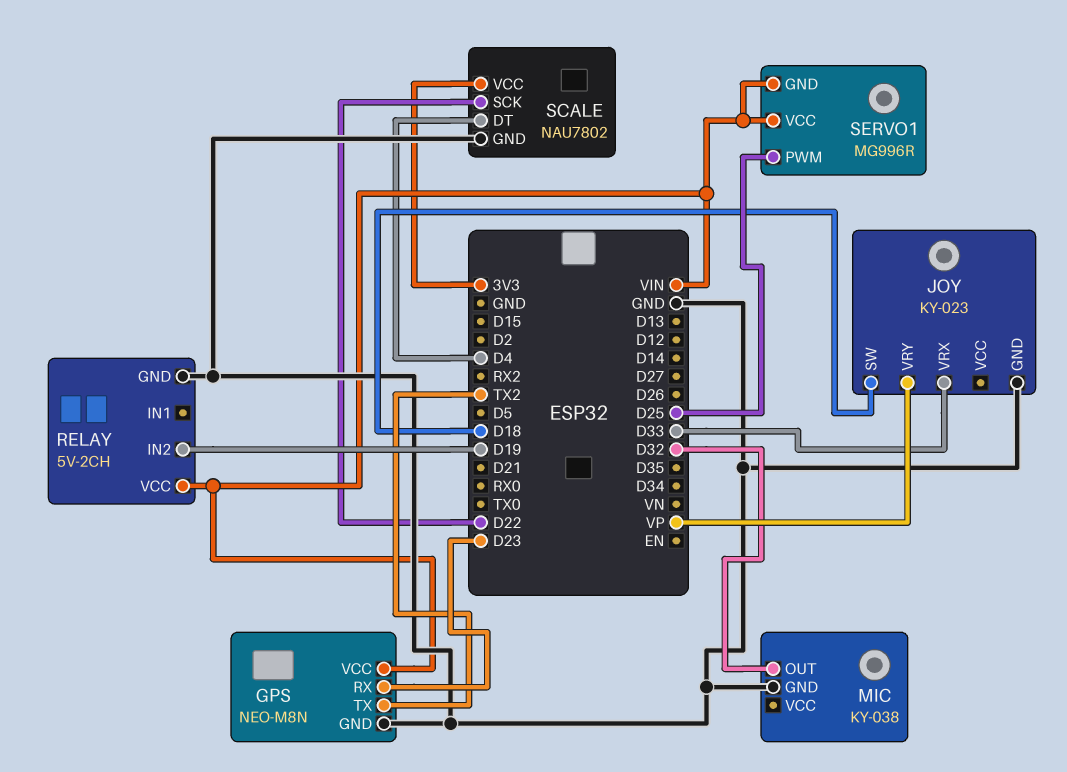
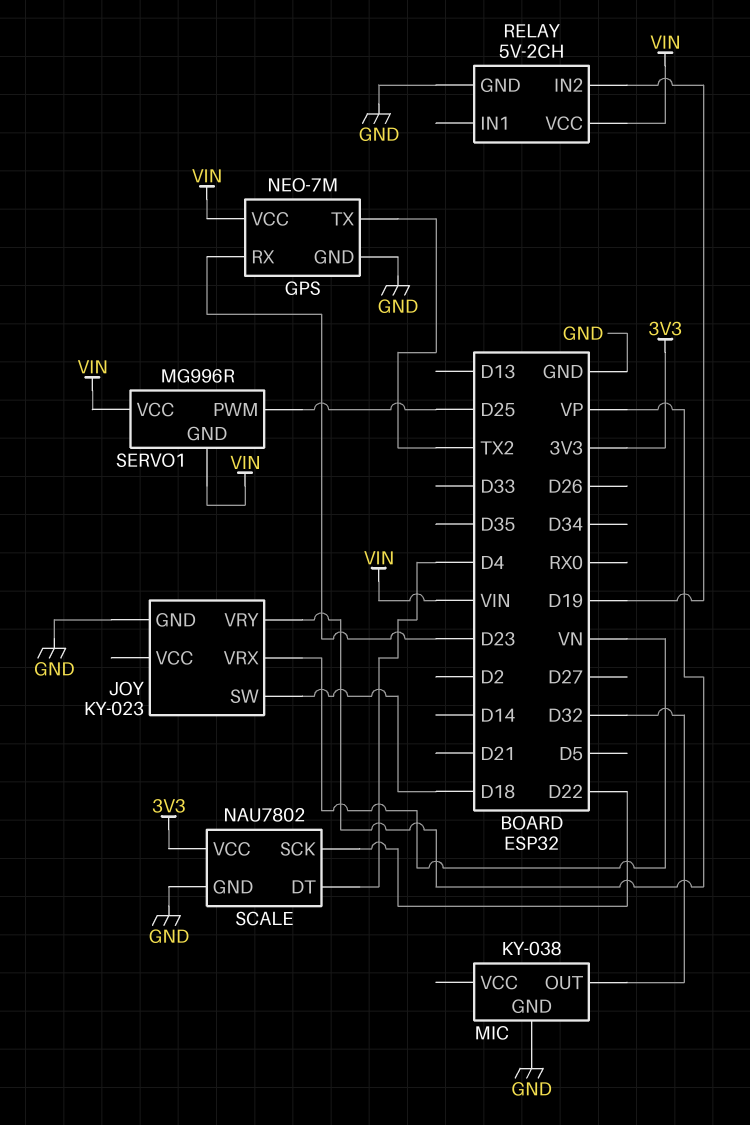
GPS: NEO-M8N -> NEO-7M
JOY pin VRX: D33 -> VN

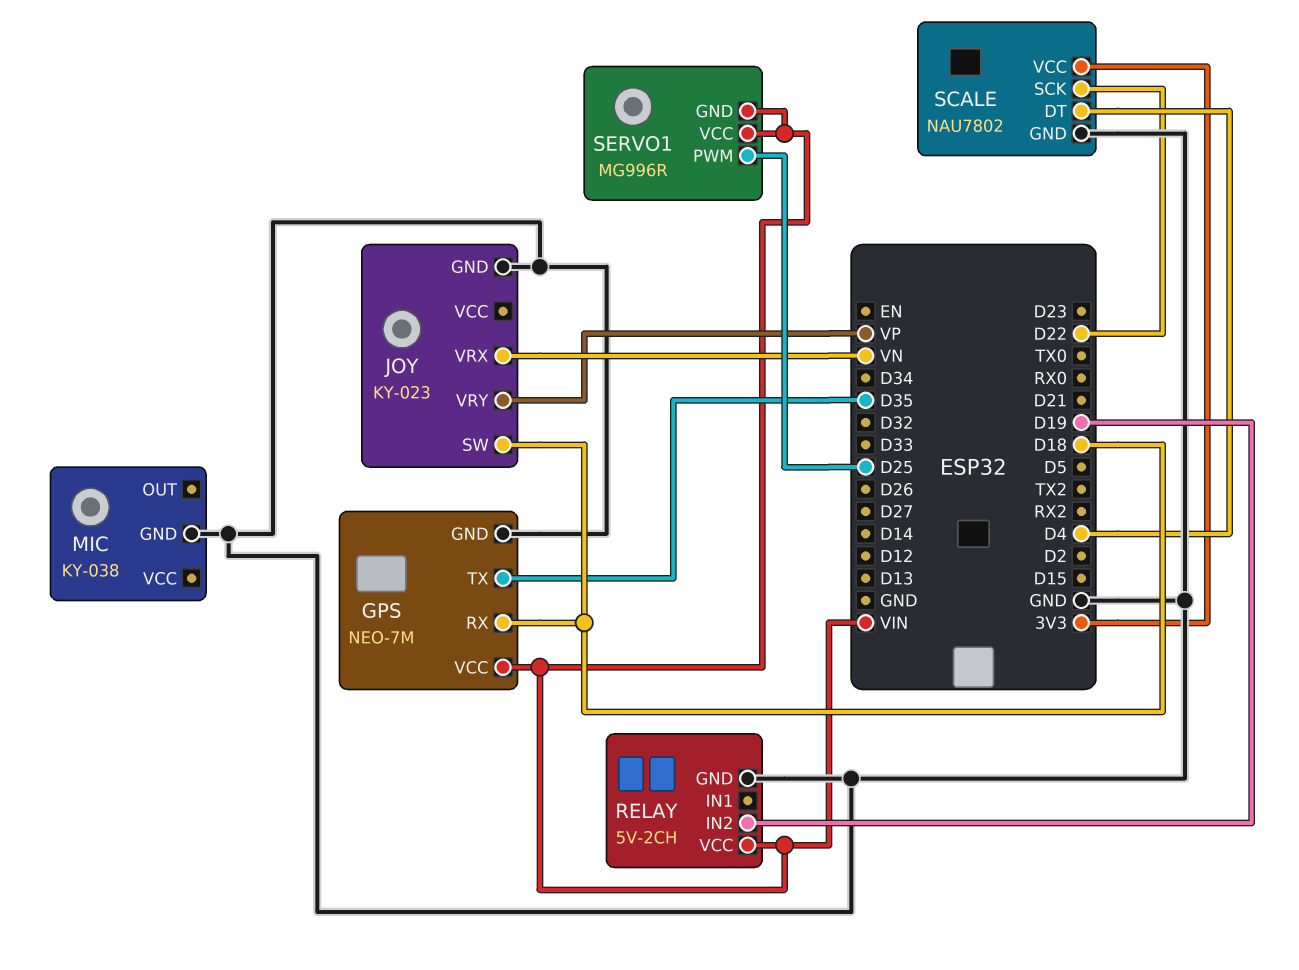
GPS pin RX: D23 -> D18
GPS pin TX: TX2 -> D35
MIC pin OUT: D32 -> none

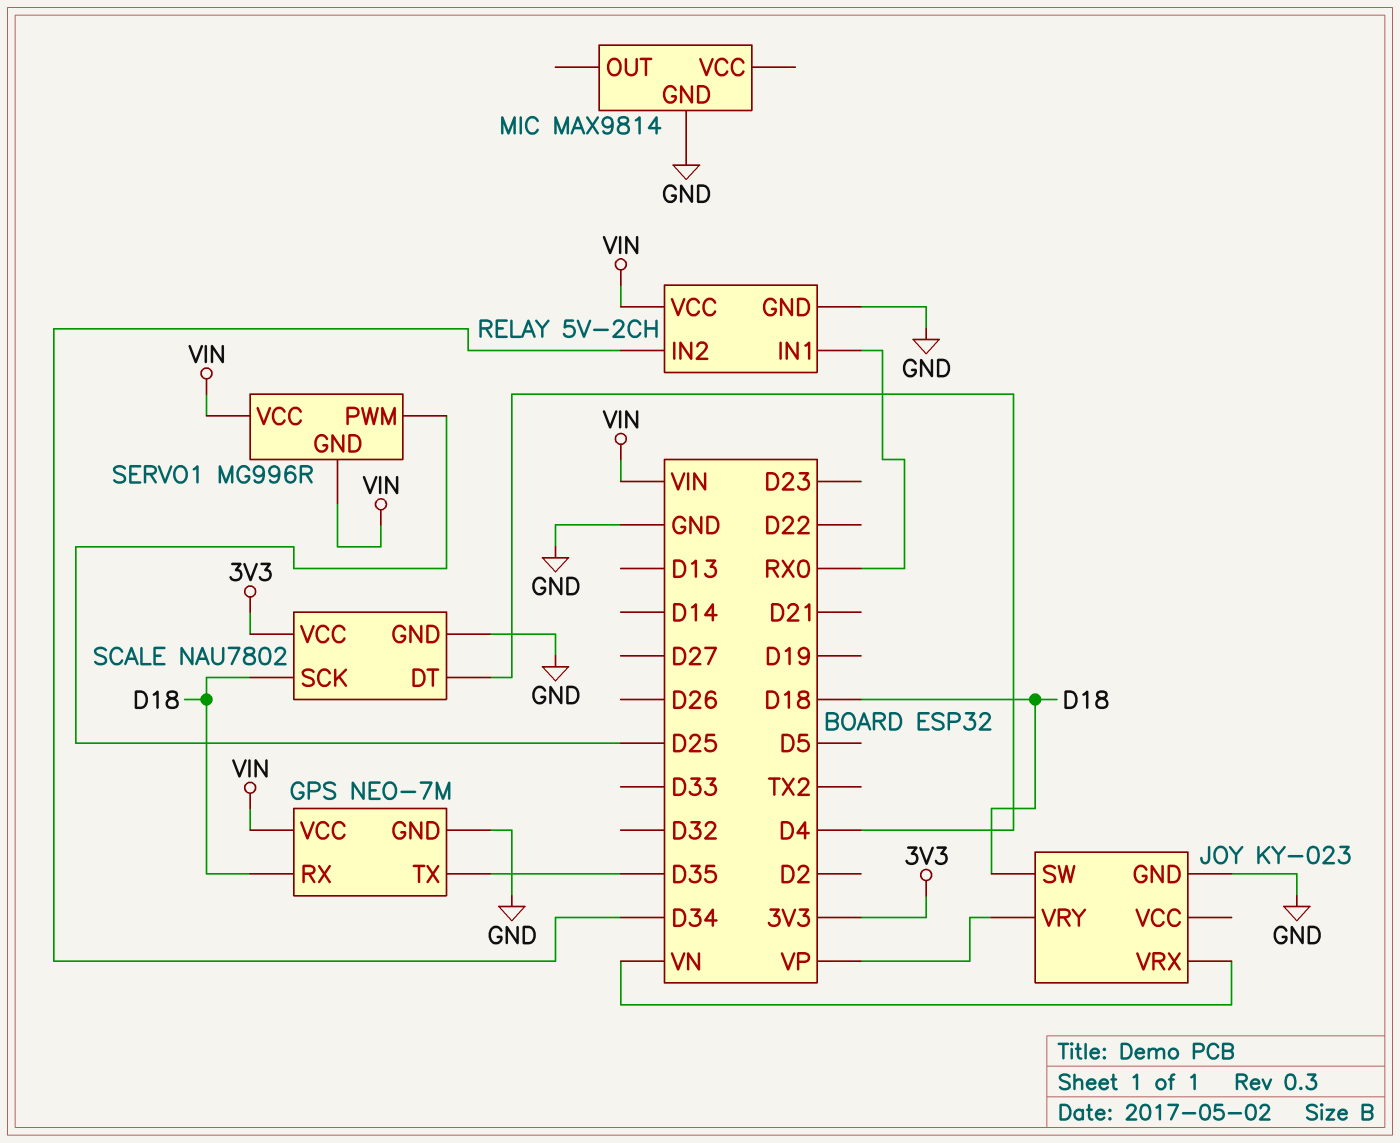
MIC: KY-038 -> MAX9814
RELAY pin IN1: none -> RX0
RELAY pin IN2: D19 -> D34
SCALE pin SCK: D22 -> D18

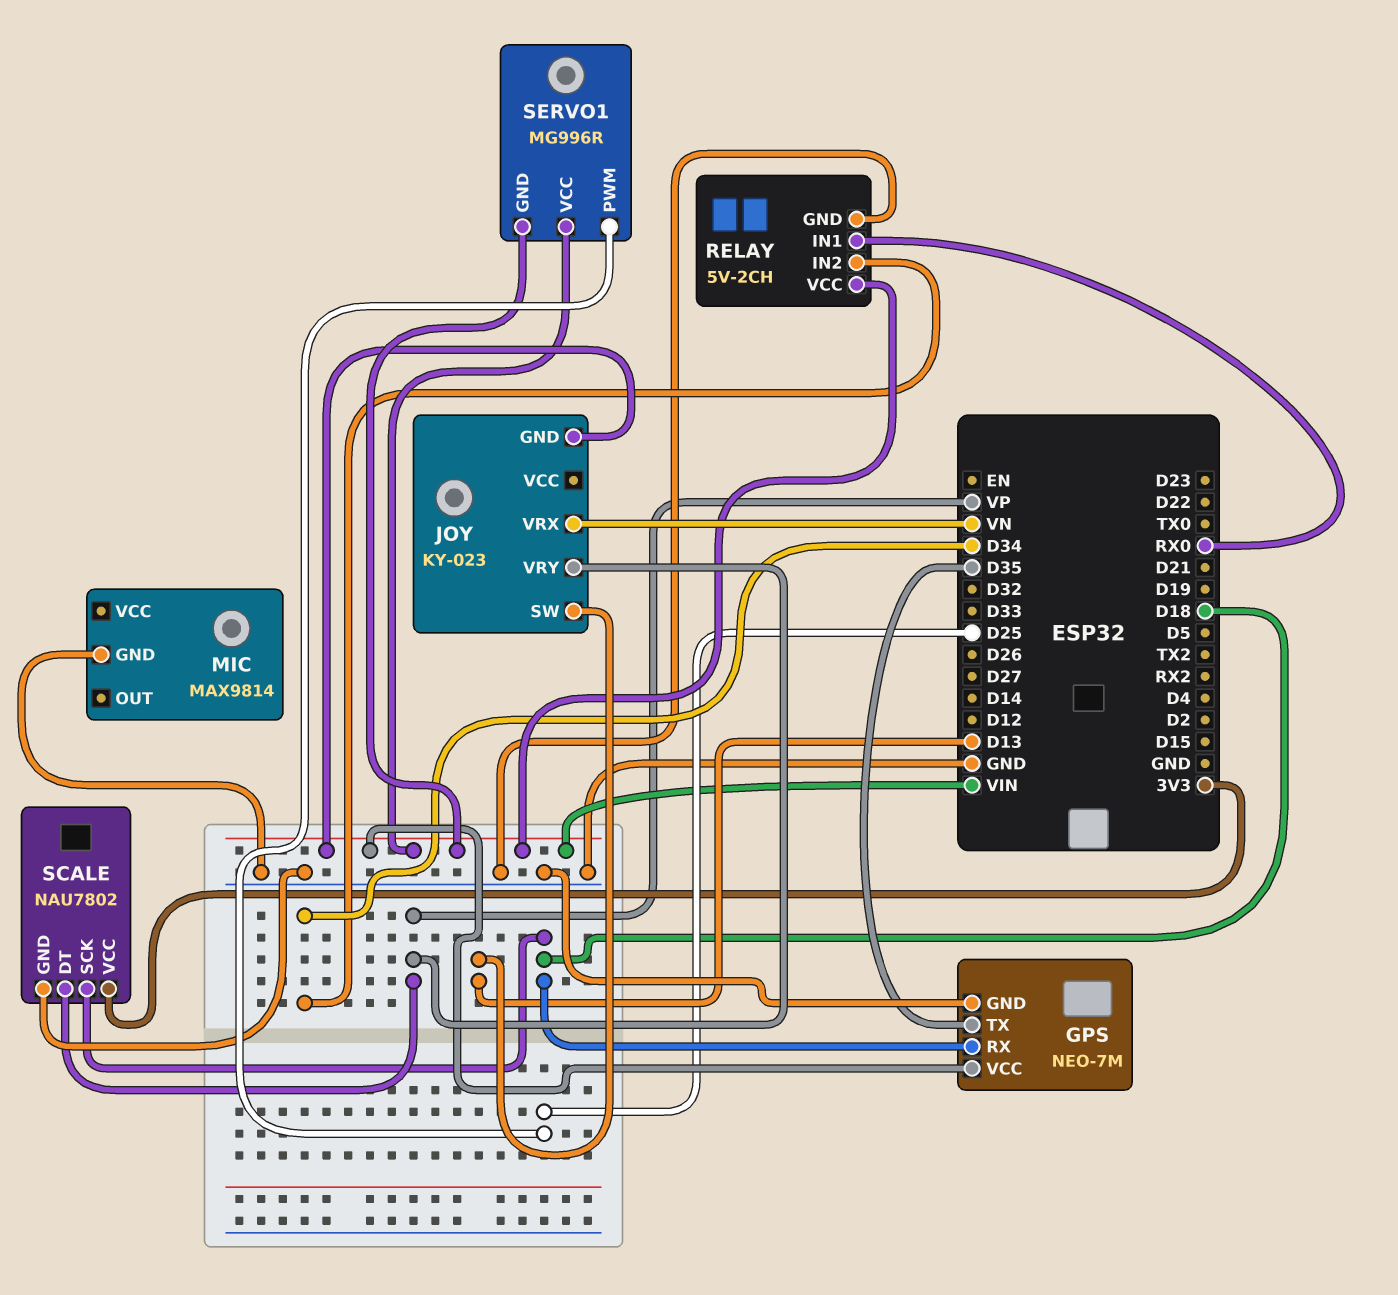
JOY pin GND: GND -> VIN
JOY pin SW: D18 -> D13
SCALE pin DT: D4 -> VP

